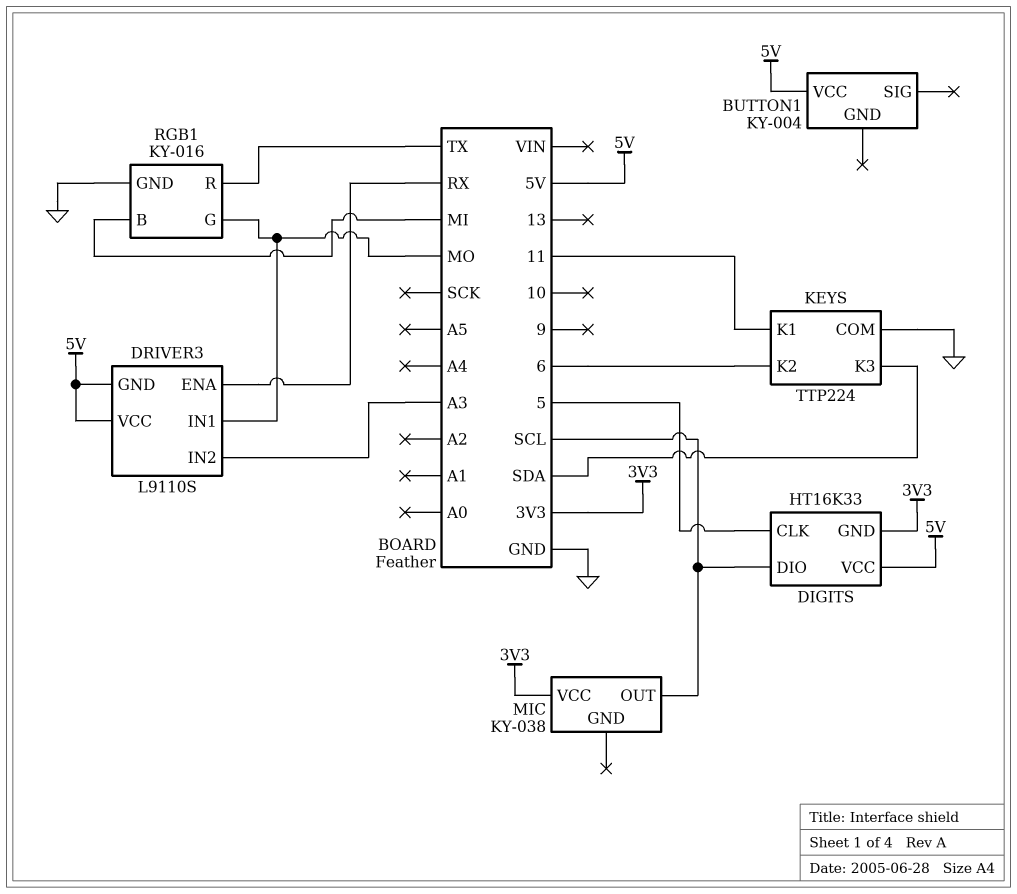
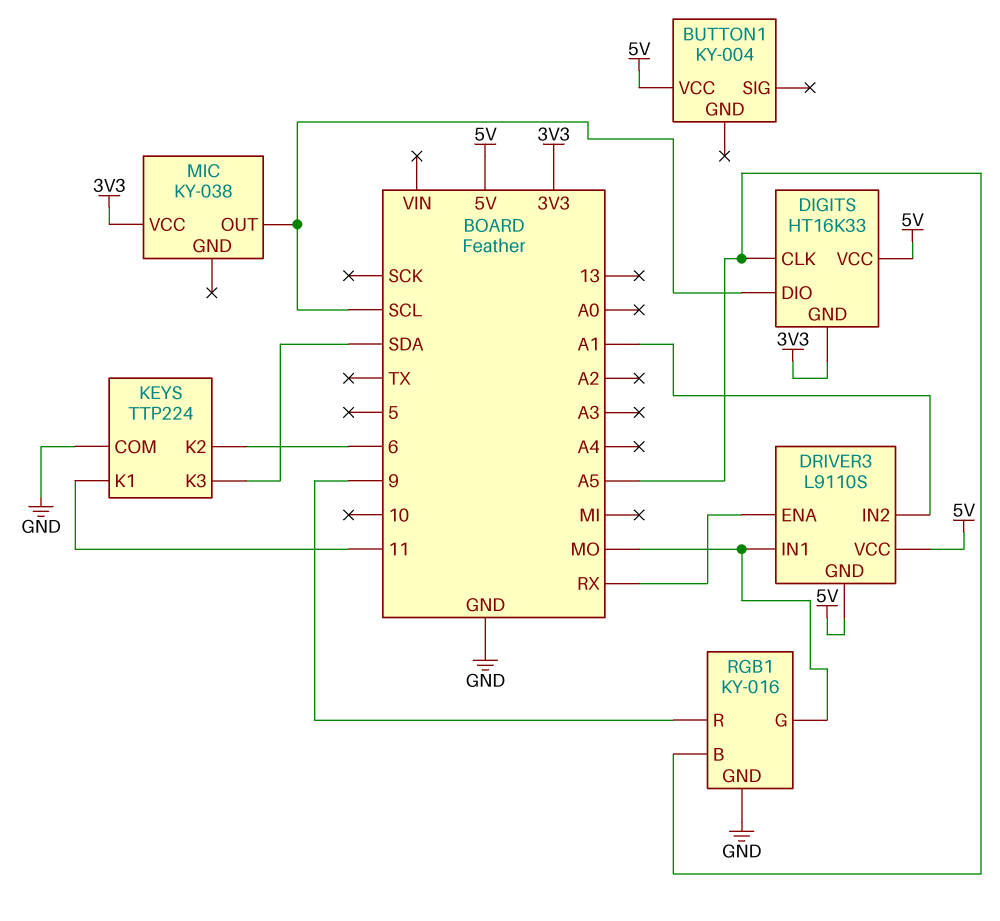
DIGITS pin CLK: 5 -> A5
DRIVER3 pin IN2: A3 -> A1
RGB1 pin B: MI -> A5
RGB1 pin R: TX -> 9

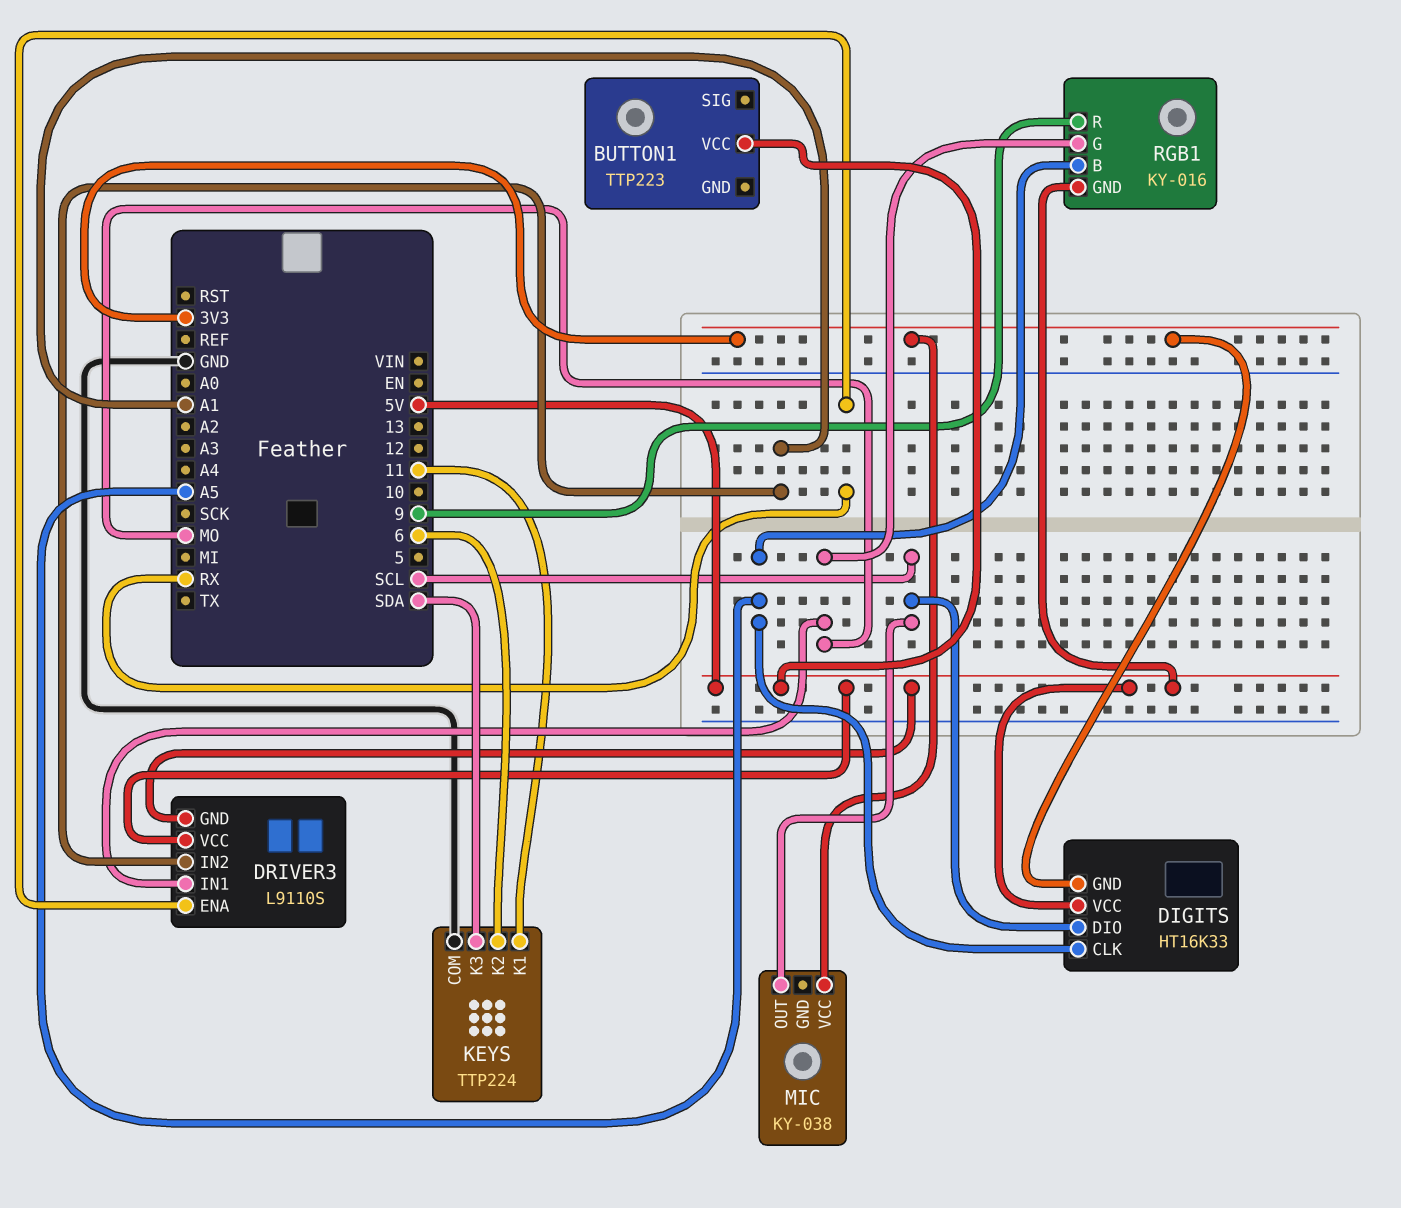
BUTTON1: KY-004 -> TTP223
RGB1 pin GND: GND -> 5V

